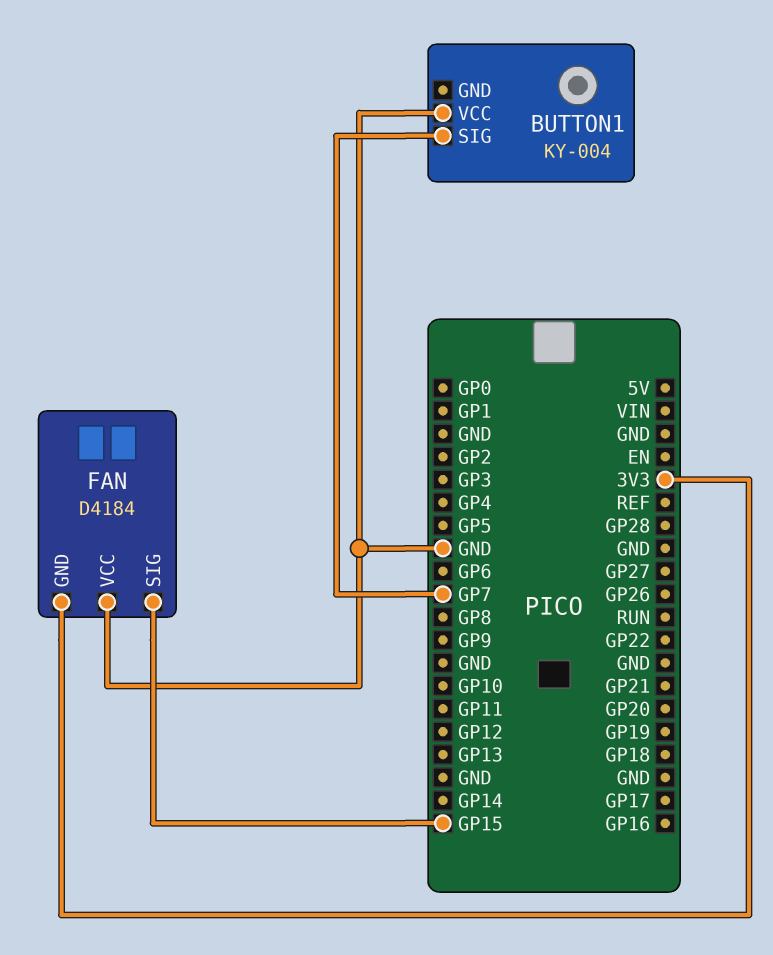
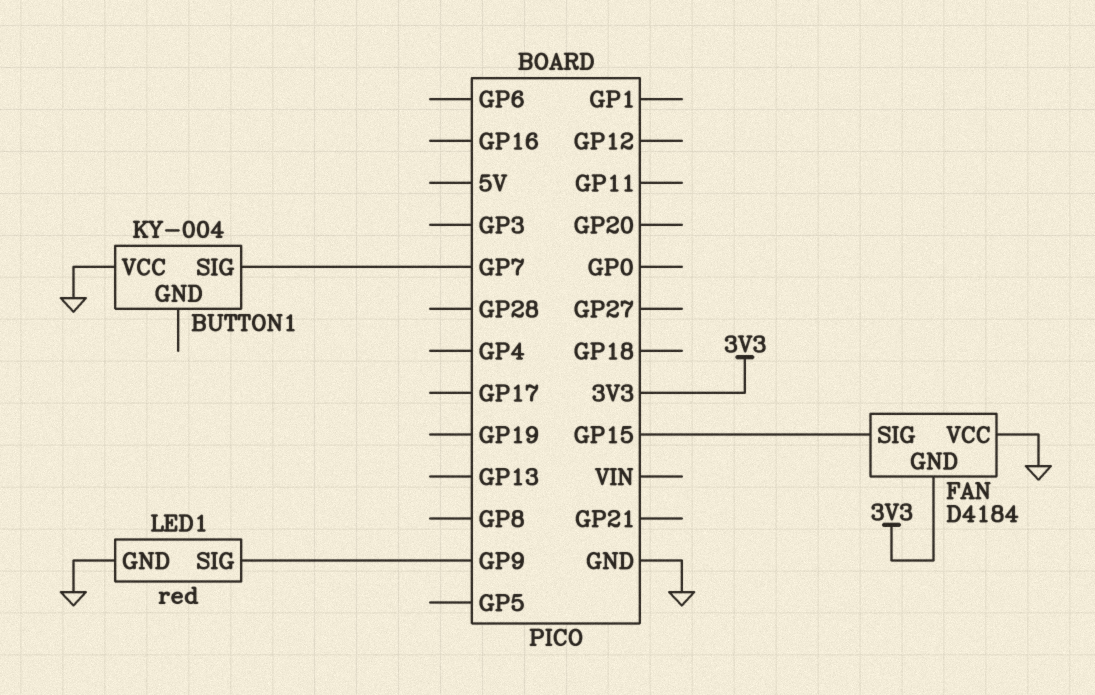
LED1: none -> red
LED1 pin GND: none -> GND
LED1 pin SIG: none -> GP9

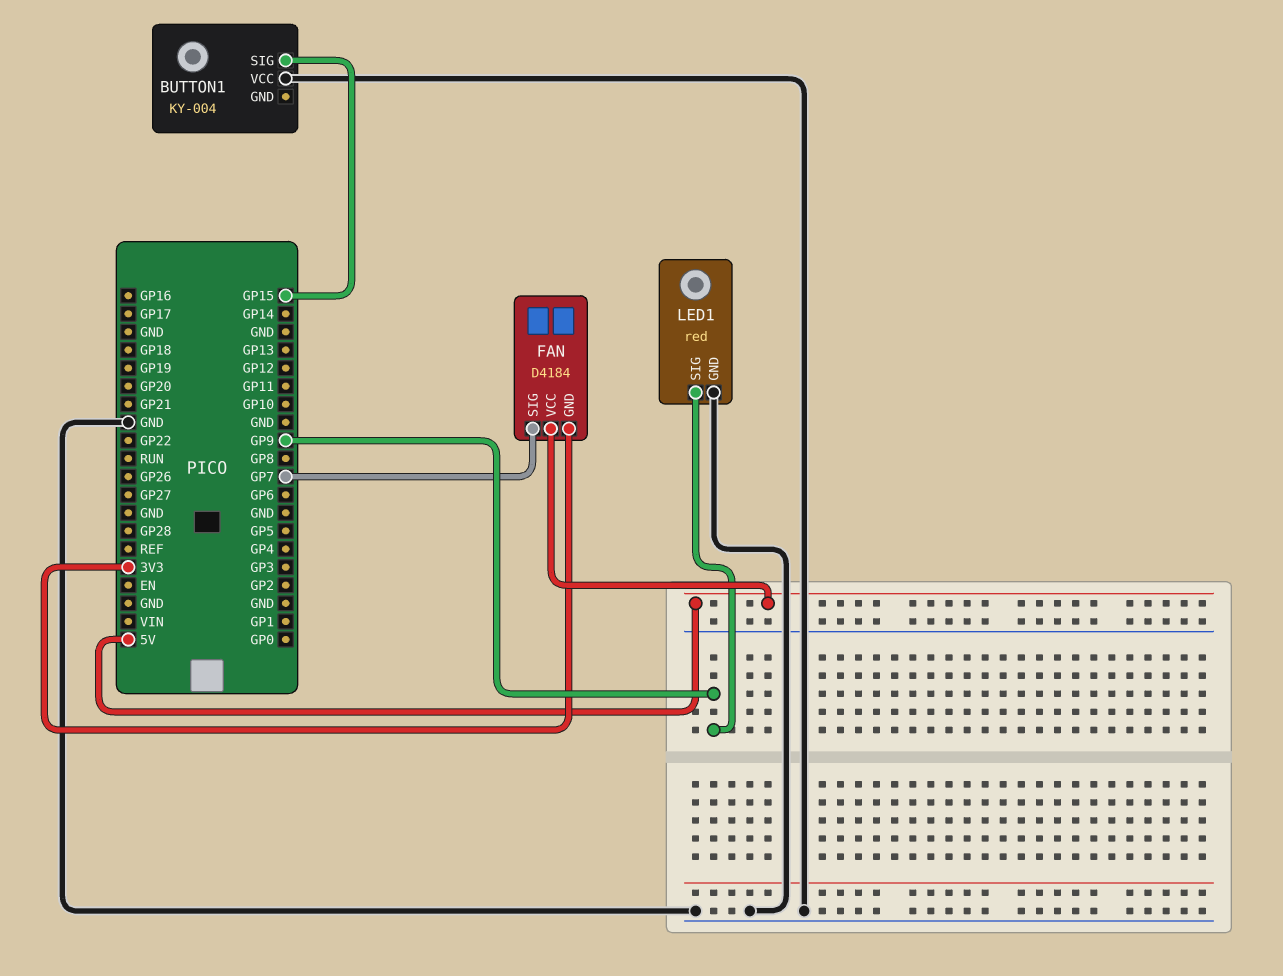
BUTTON1 pin SIG: GP7 -> GP15
FAN pin SIG: GP15 -> GP7
FAN pin VCC: GND -> 5V

